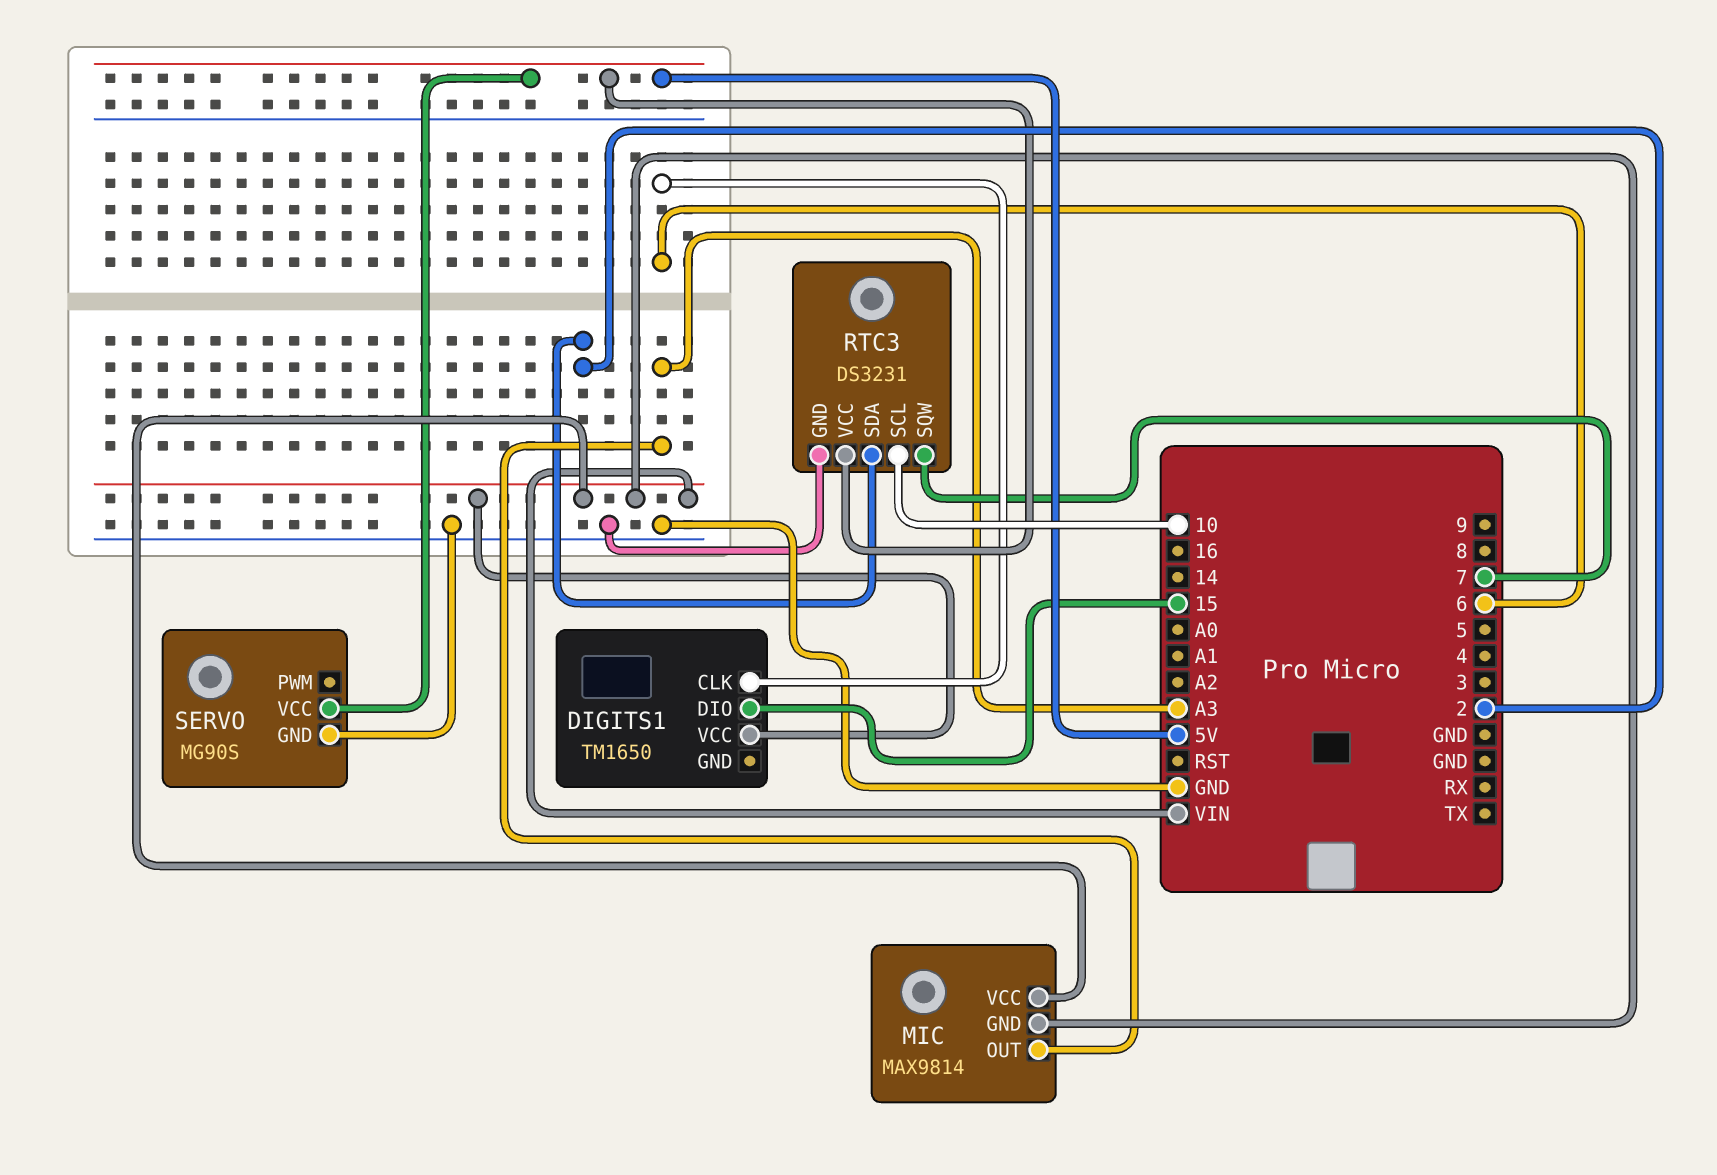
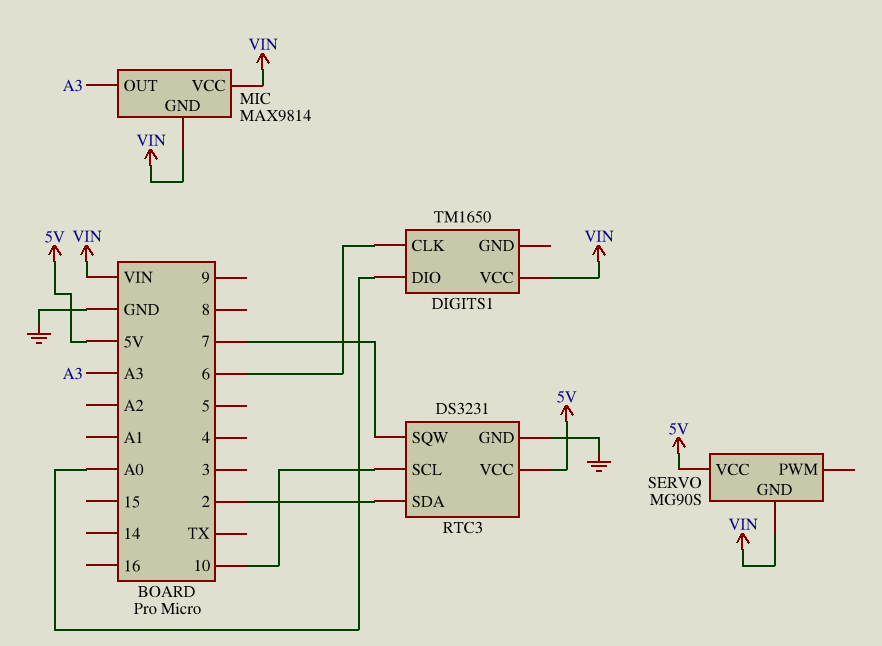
DIGITS1 pin DIO: 15 -> A0
SERVO pin GND: GND -> VIN

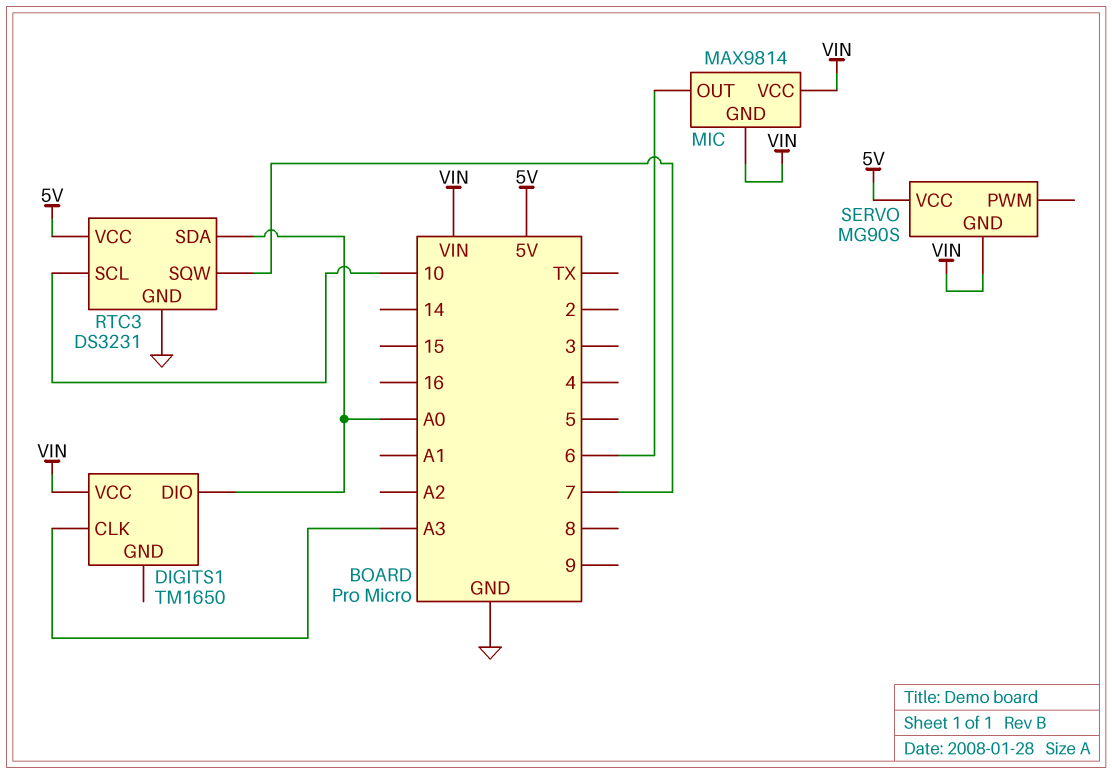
DIGITS1 pin CLK: 6 -> A3
MIC pin OUT: A3 -> 6
RTC3 pin SDA: 2 -> A0

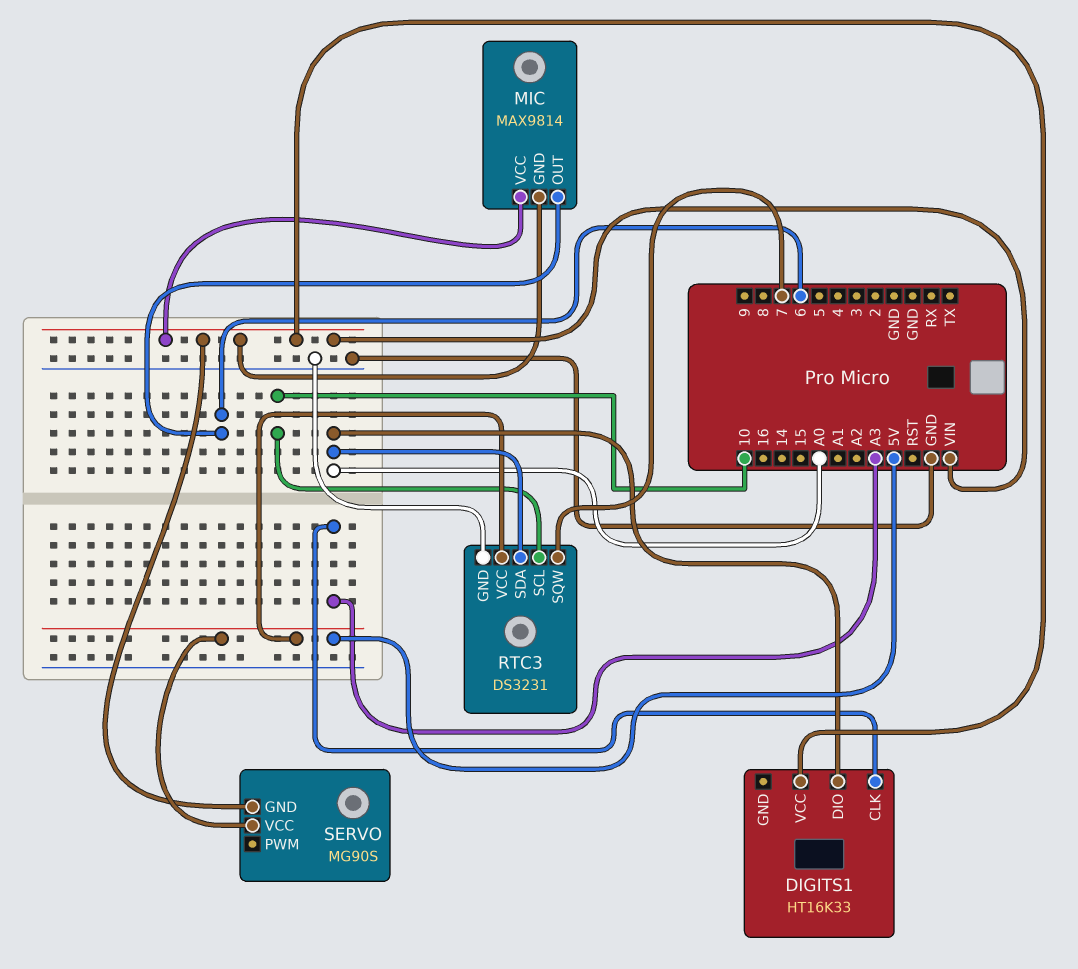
DIGITS1: TM1650 -> HT16K33

